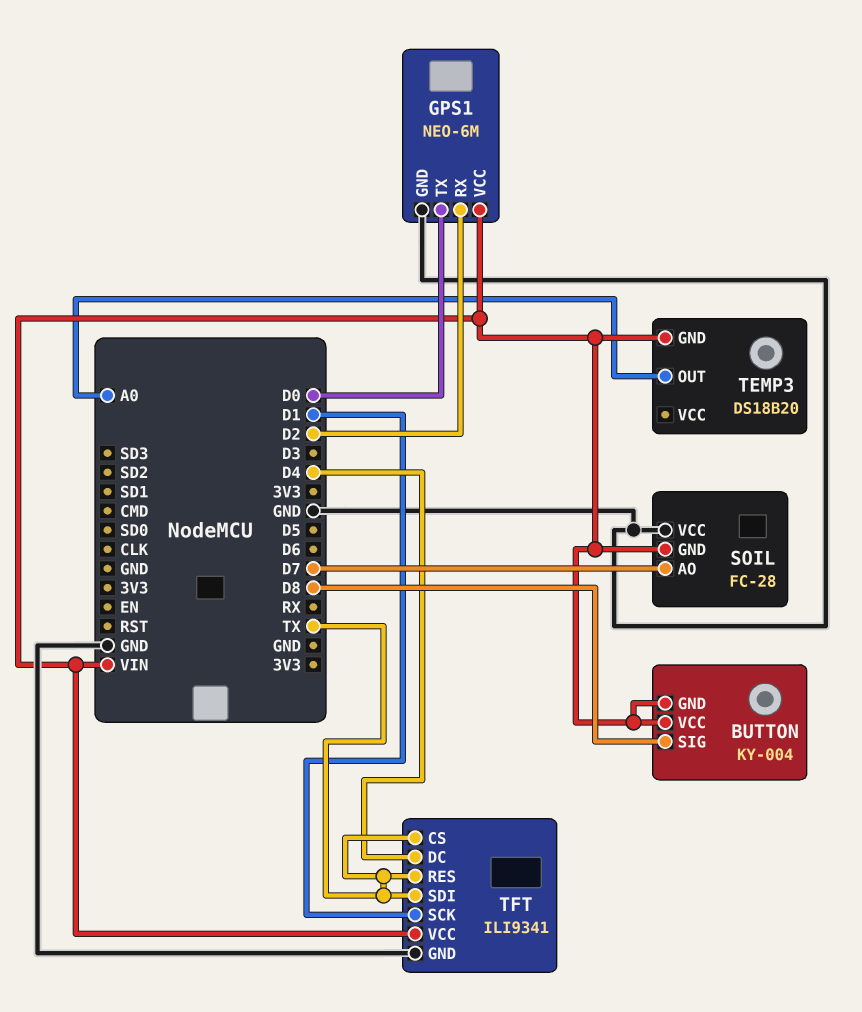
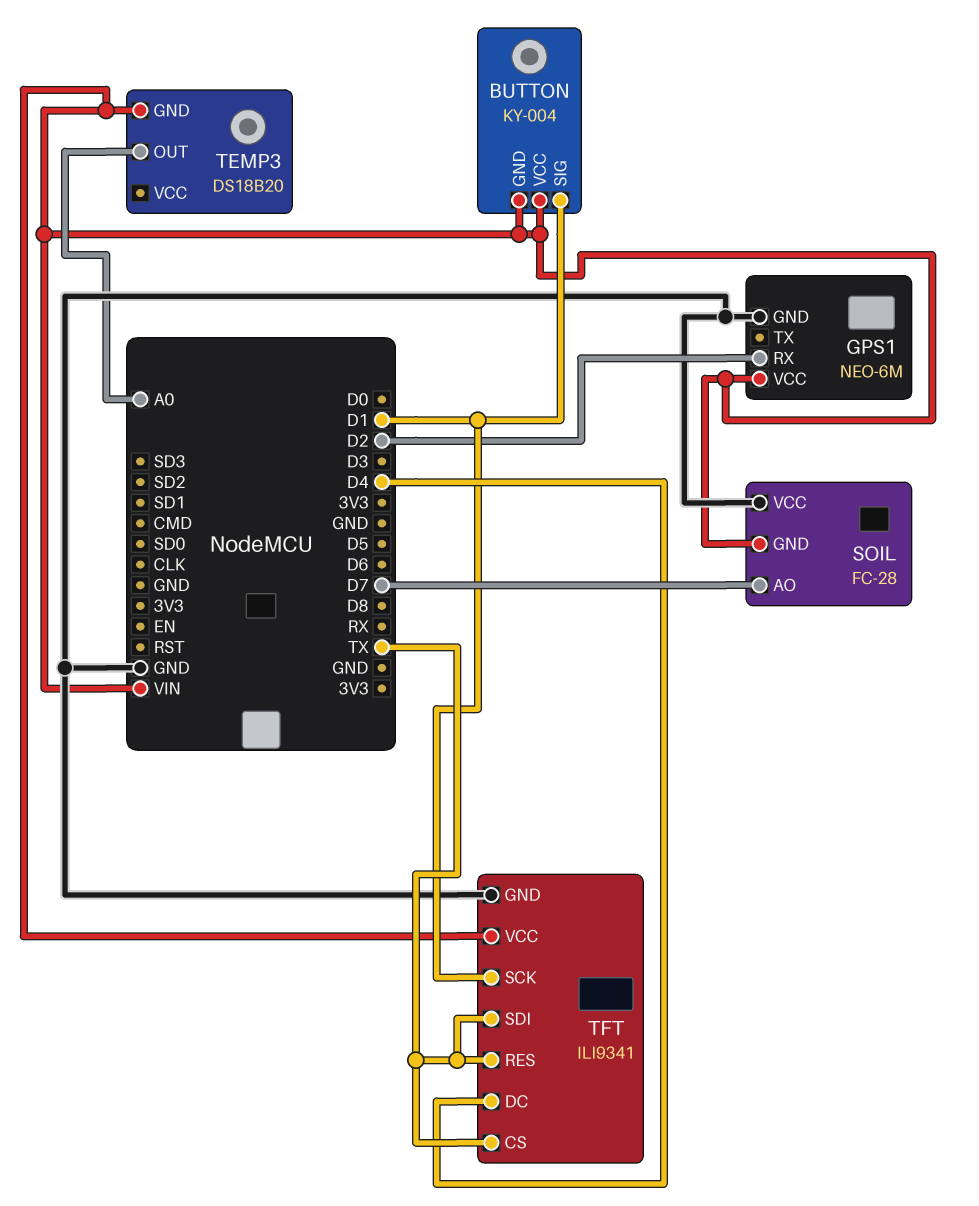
BUTTON pin SIG: D8 -> D1
GPS1 pin TX: D0 -> none

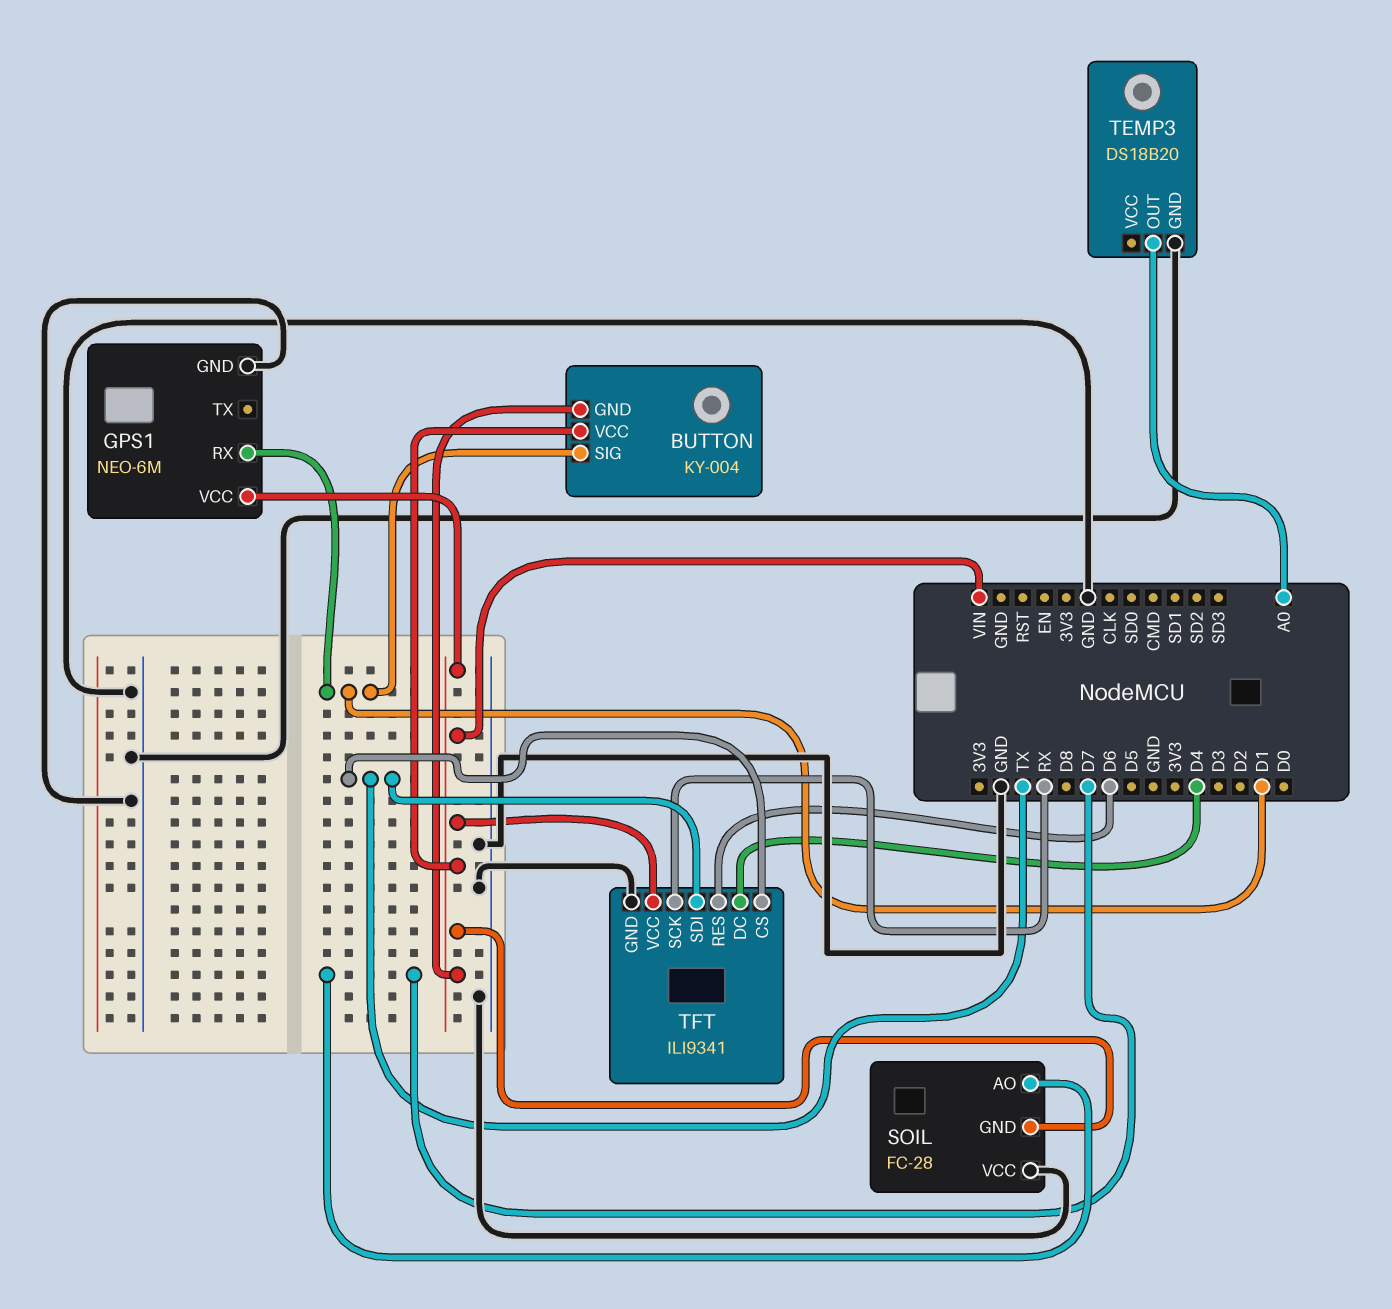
GPS1 pin RX: D2 -> D1
TEMP3 pin GND: VIN -> GND
TFT pin RES: TX -> D6
TFT pin SCK: D1 -> RX

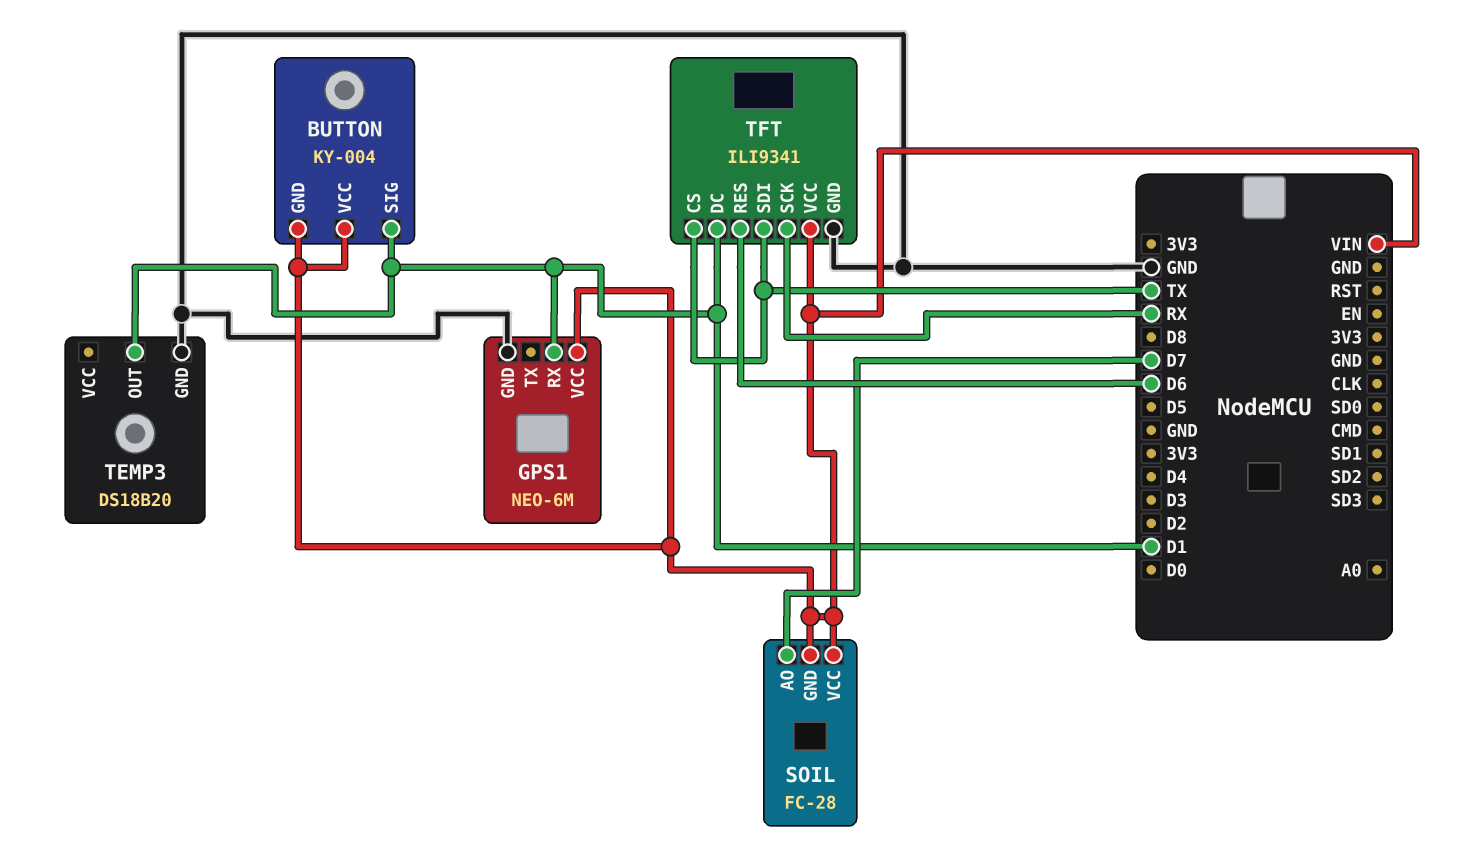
SOIL pin VCC: GND -> VIN
TEMP3 pin OUT: A0 -> D1
TFT pin DC: D4 -> D1

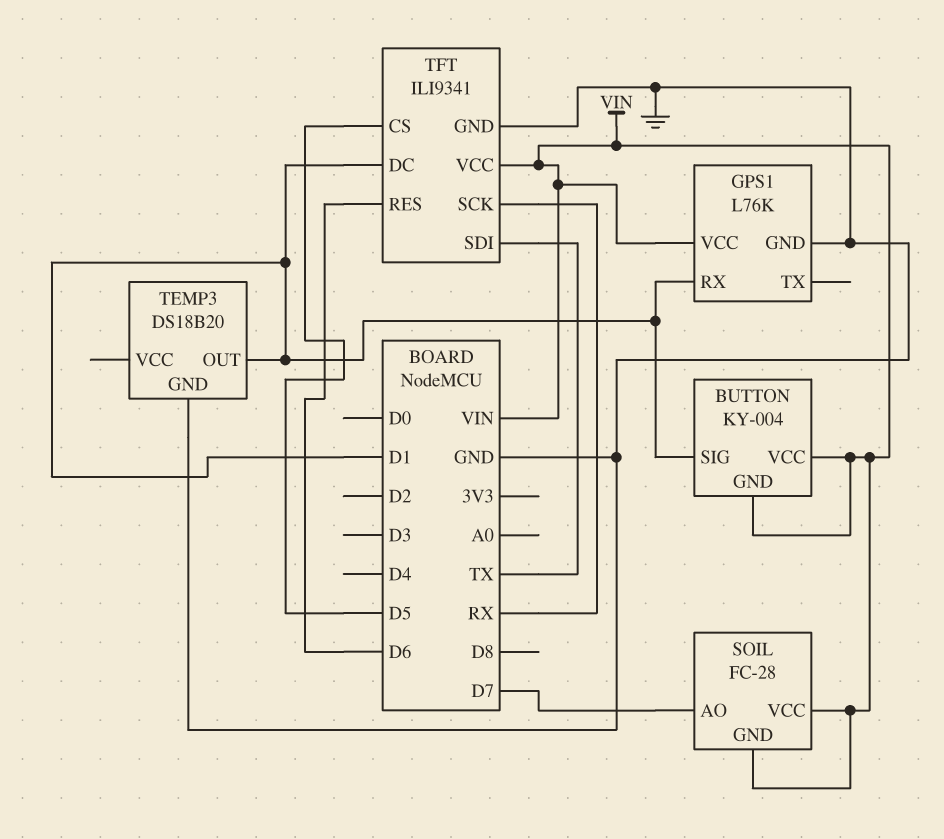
GPS1: NEO-6M -> L76K
TFT pin CS: TX -> D5

